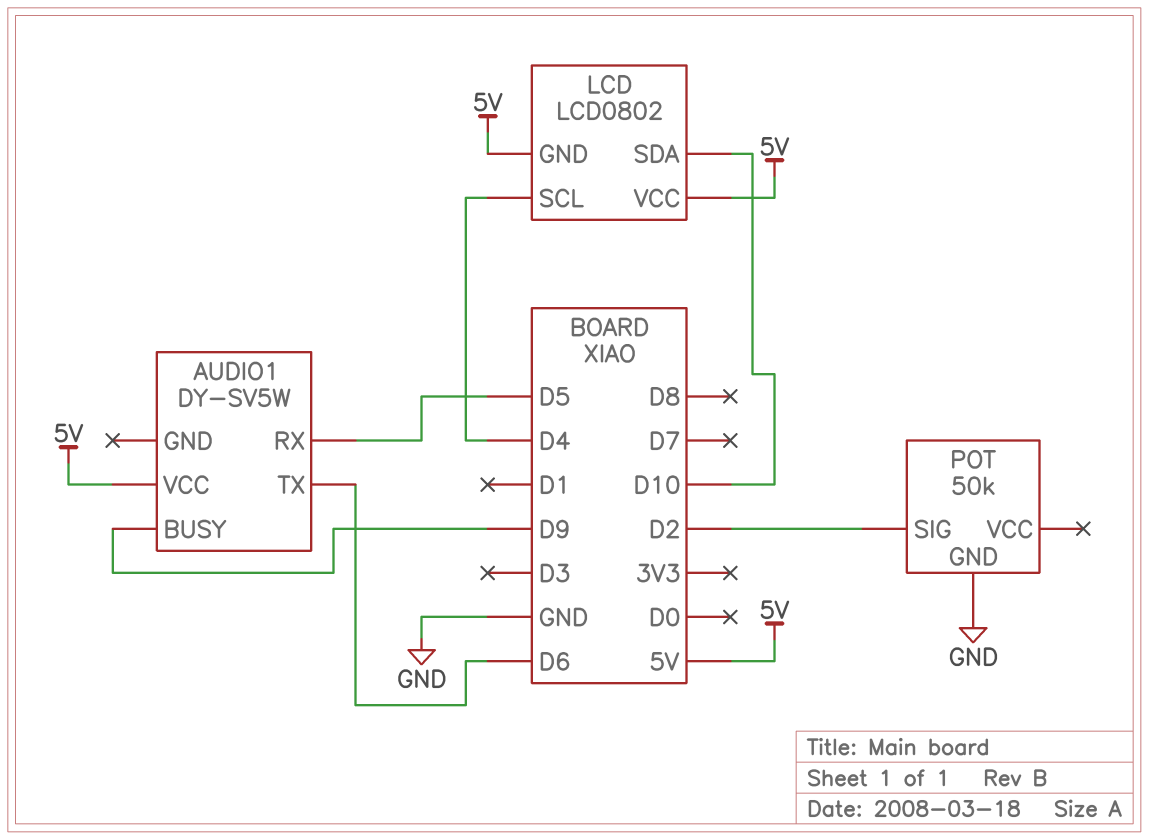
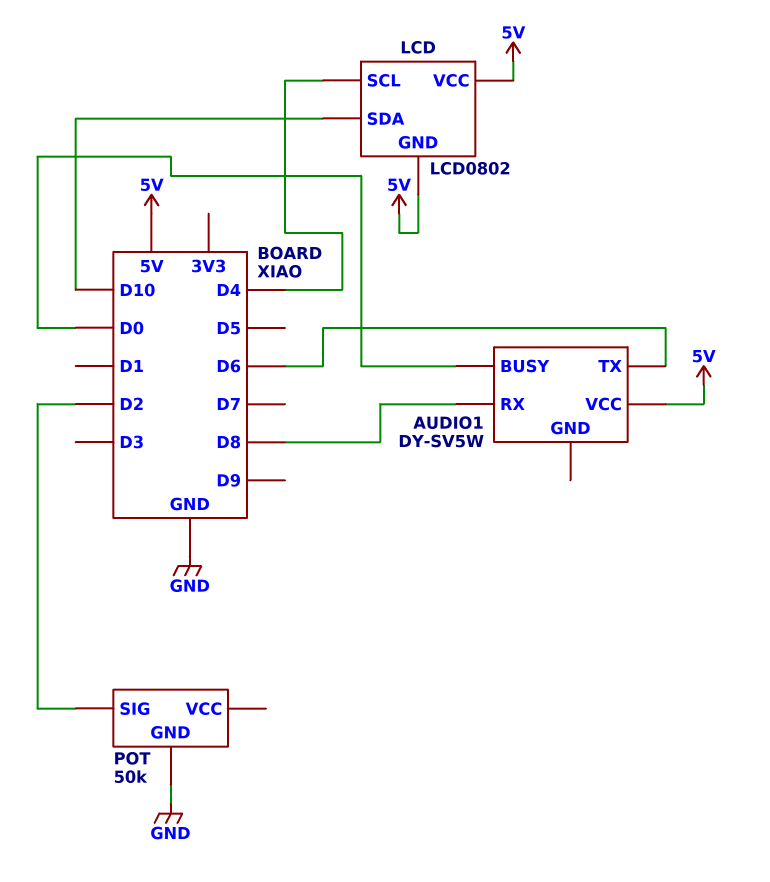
AUDIO1 pin BUSY: D9 -> D0
AUDIO1 pin RX: D5 -> D8

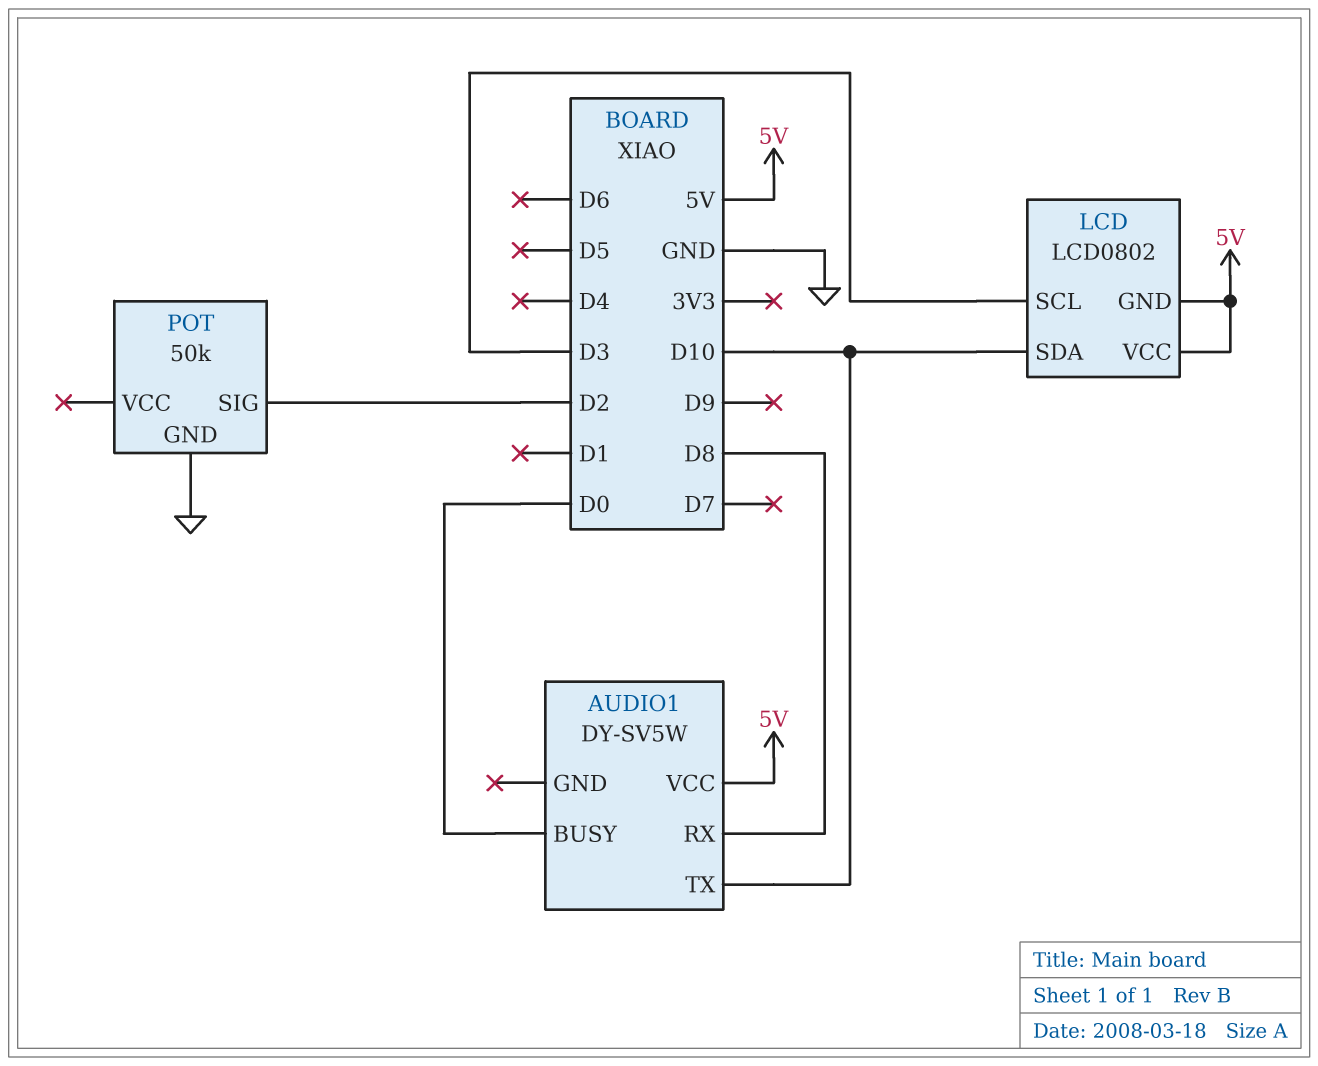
AUDIO1 pin TX: D6 -> D10
LCD pin SCL: D4 -> D3

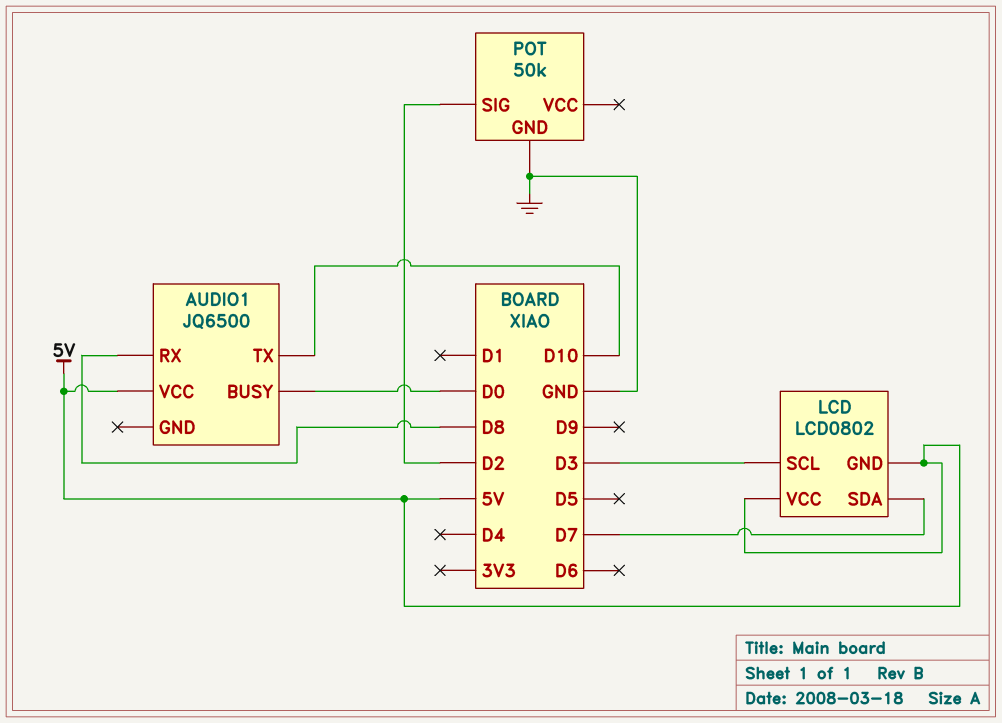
AUDIO1: DY-SV5W -> JQ6500
LCD pin SDA: D10 -> D7

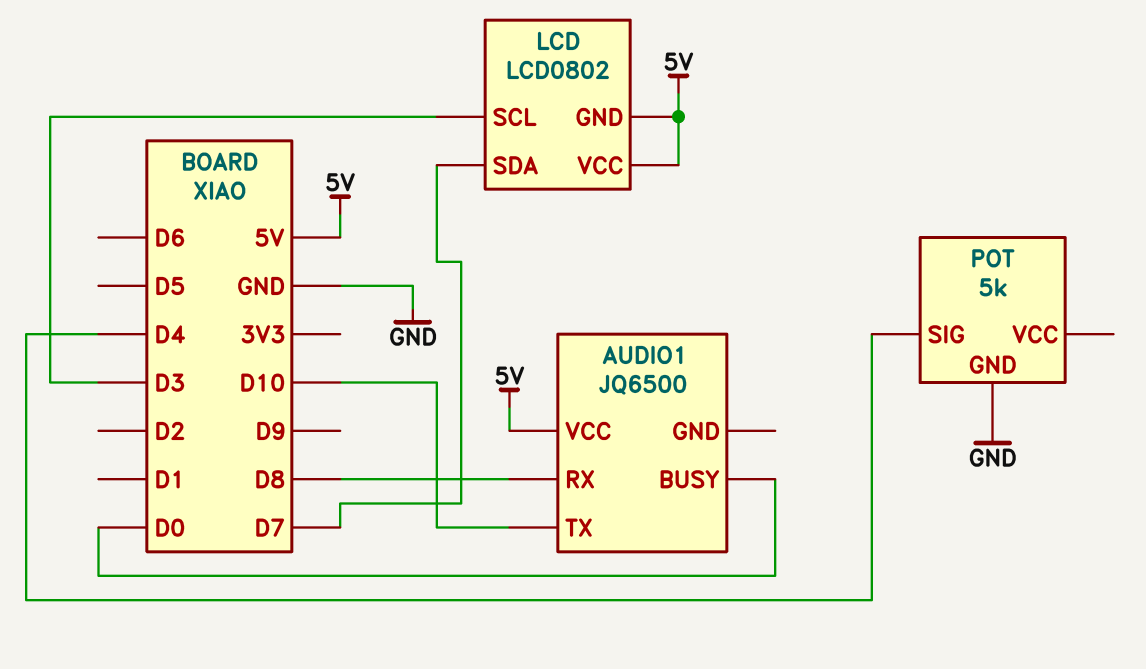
POT: 50k -> 5k
POT pin SIG: D2 -> D4

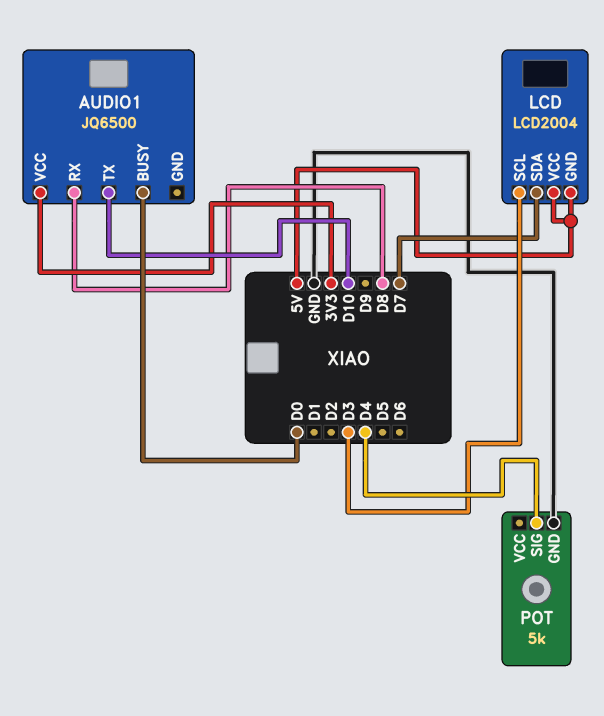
AUDIO1 pin VCC: 5V -> 3V3
LCD: LCD0802 -> LCD2004

